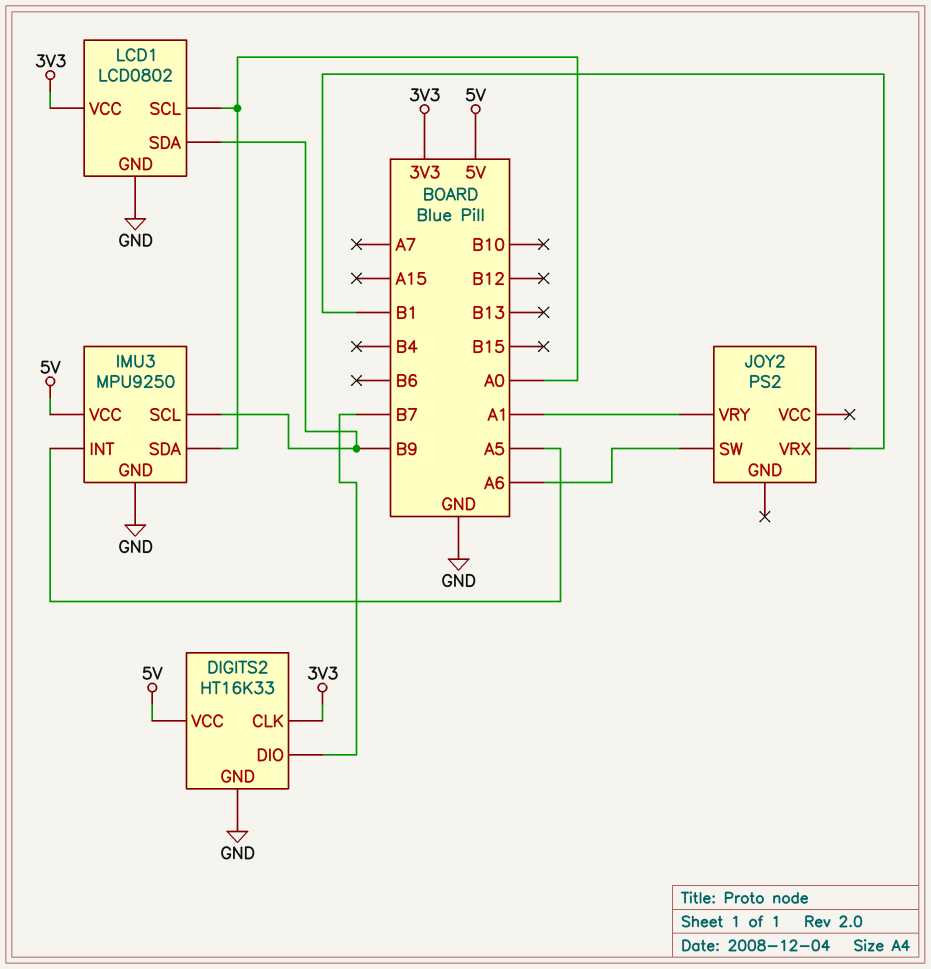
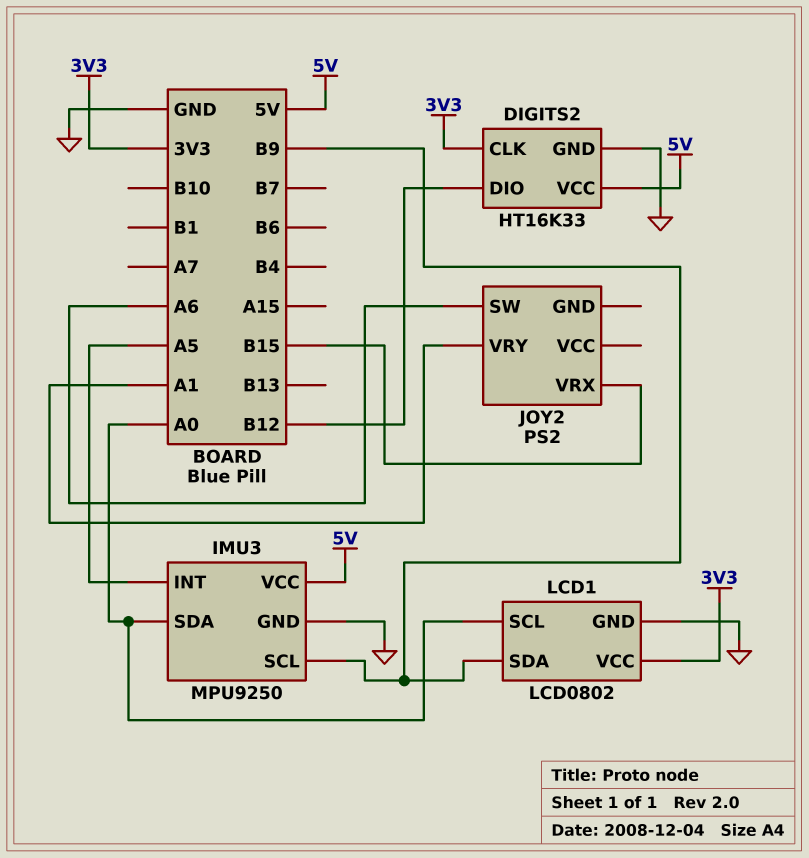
DIGITS2 pin DIO: B7 -> B12
JOY2 pin VRX: B1 -> B15

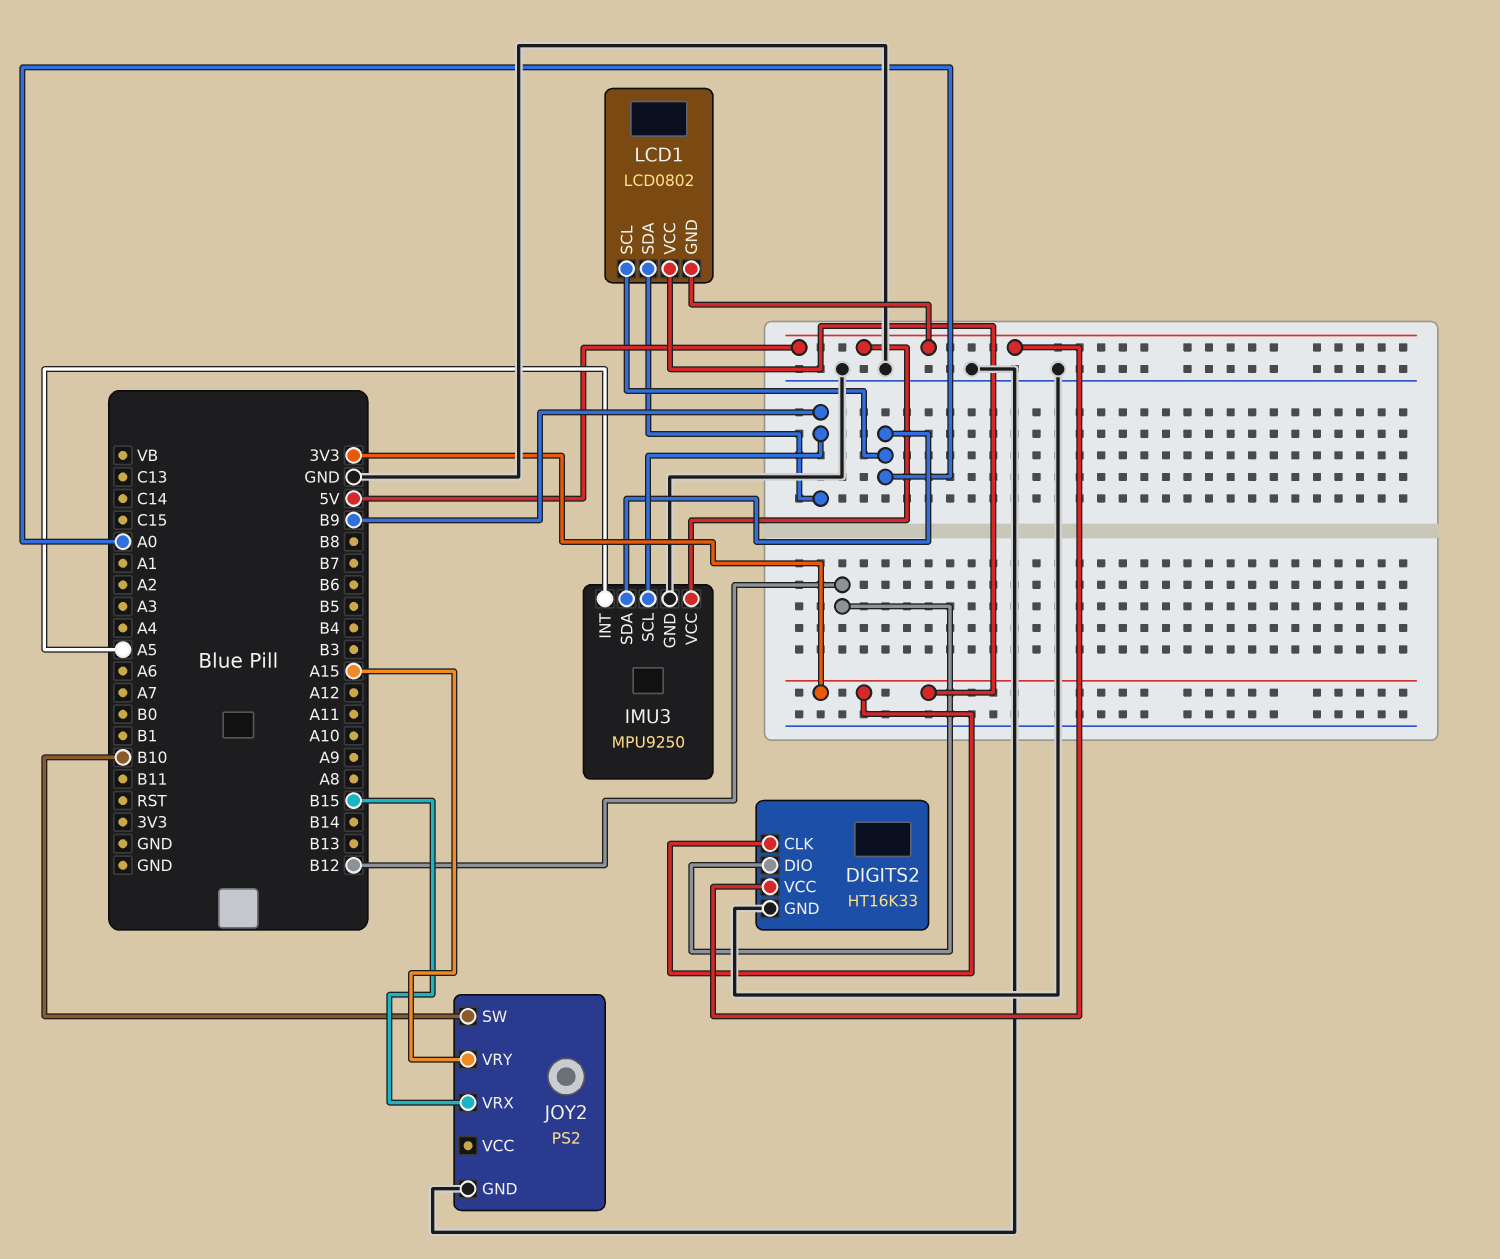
JOY2 pin GND: none -> GND
JOY2 pin SW: A6 -> B10
JOY2 pin VRY: A1 -> A15
LCD1 pin GND: GND -> 5V

